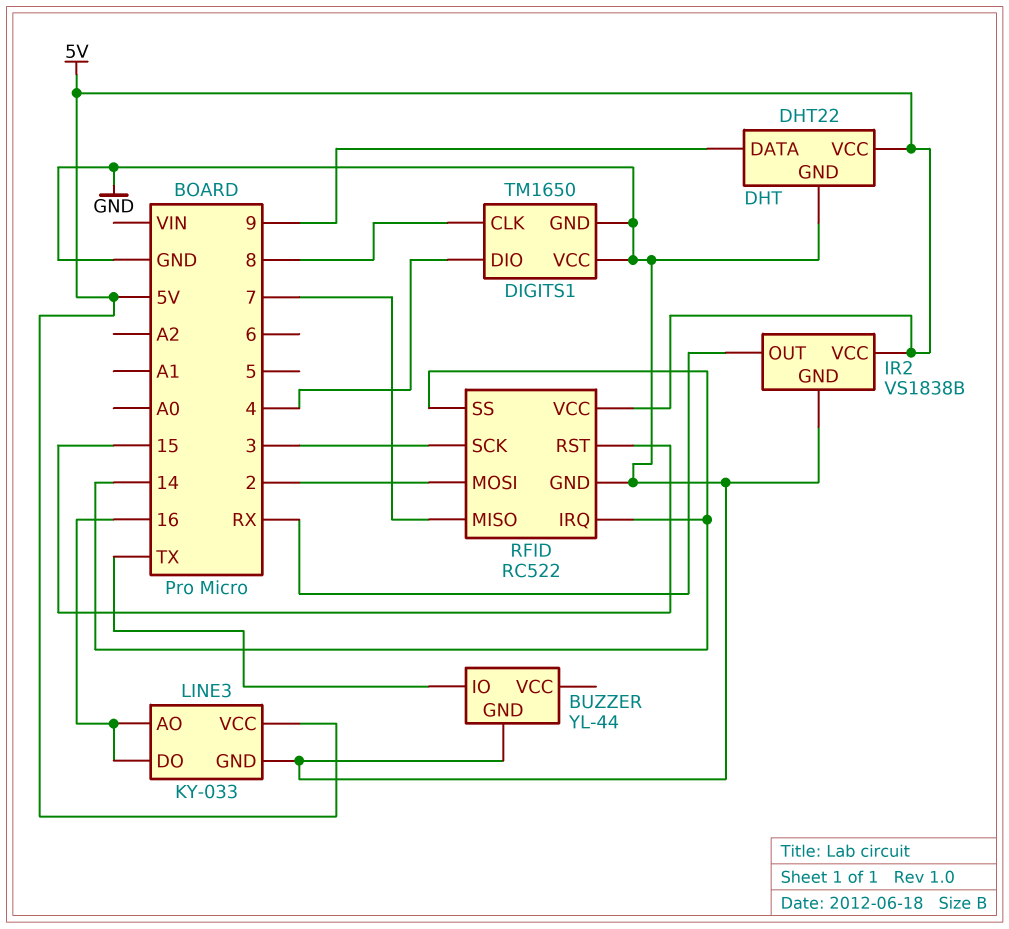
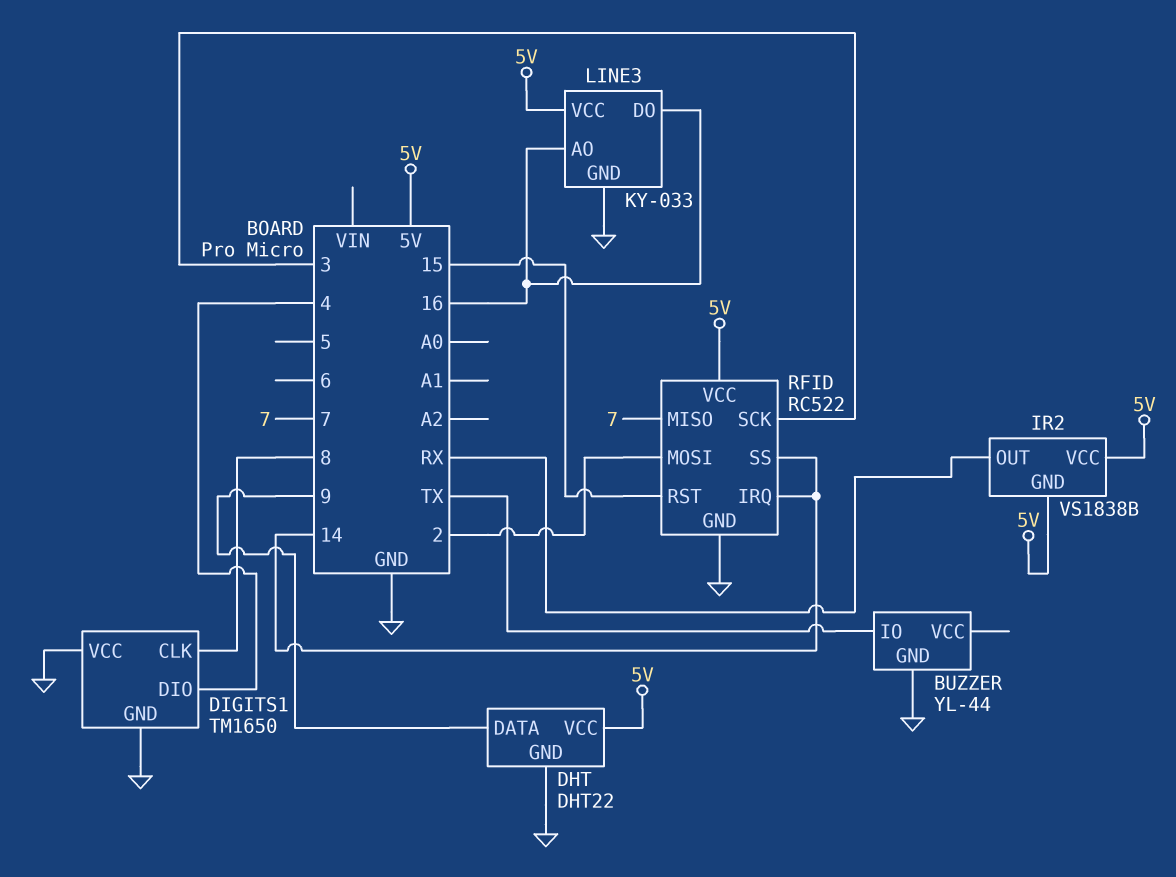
IR2 pin GND: GND -> 5V

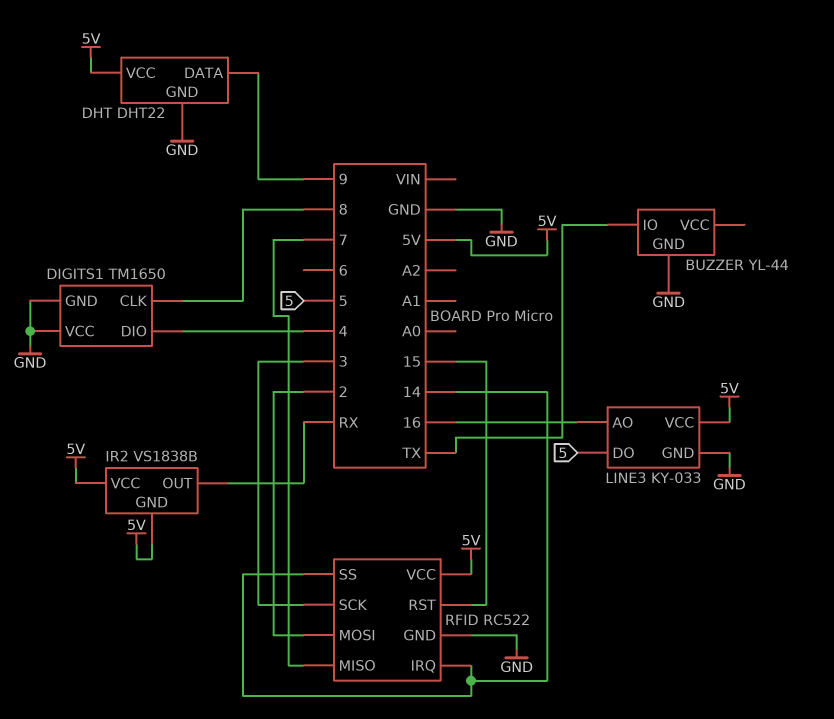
LINE3 pin DO: 16 -> 5

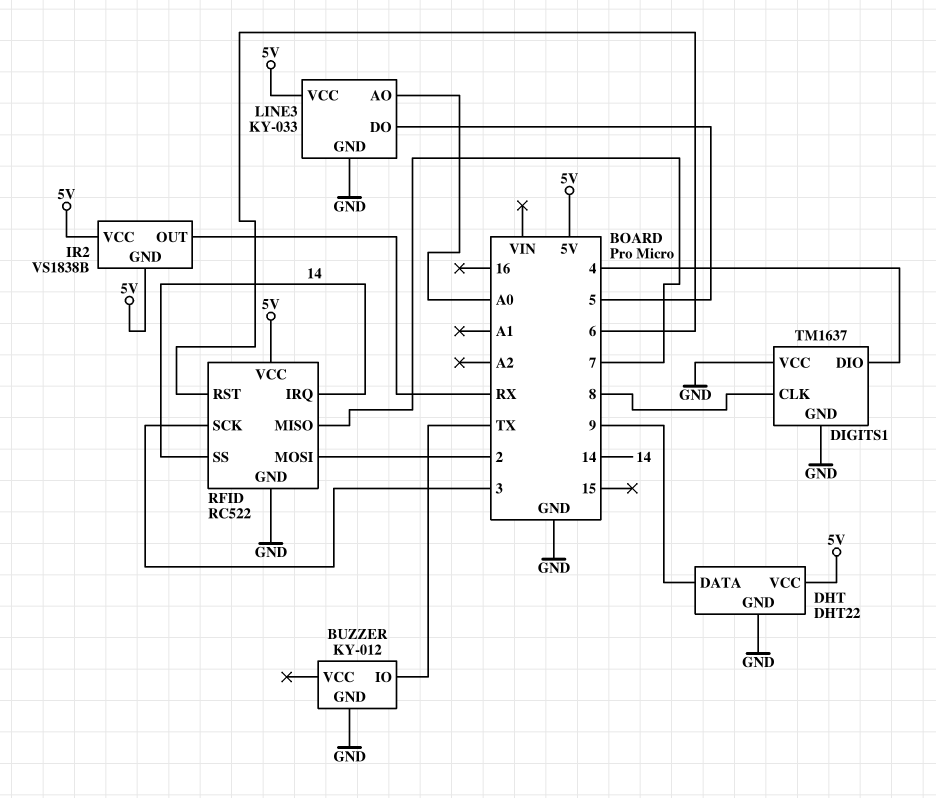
BUZZER: YL-44 -> KY-012
DIGITS1: TM1650 -> TM1637
LINE3 pin AO: 16 -> A0
RFID pin RST: 15 -> 6

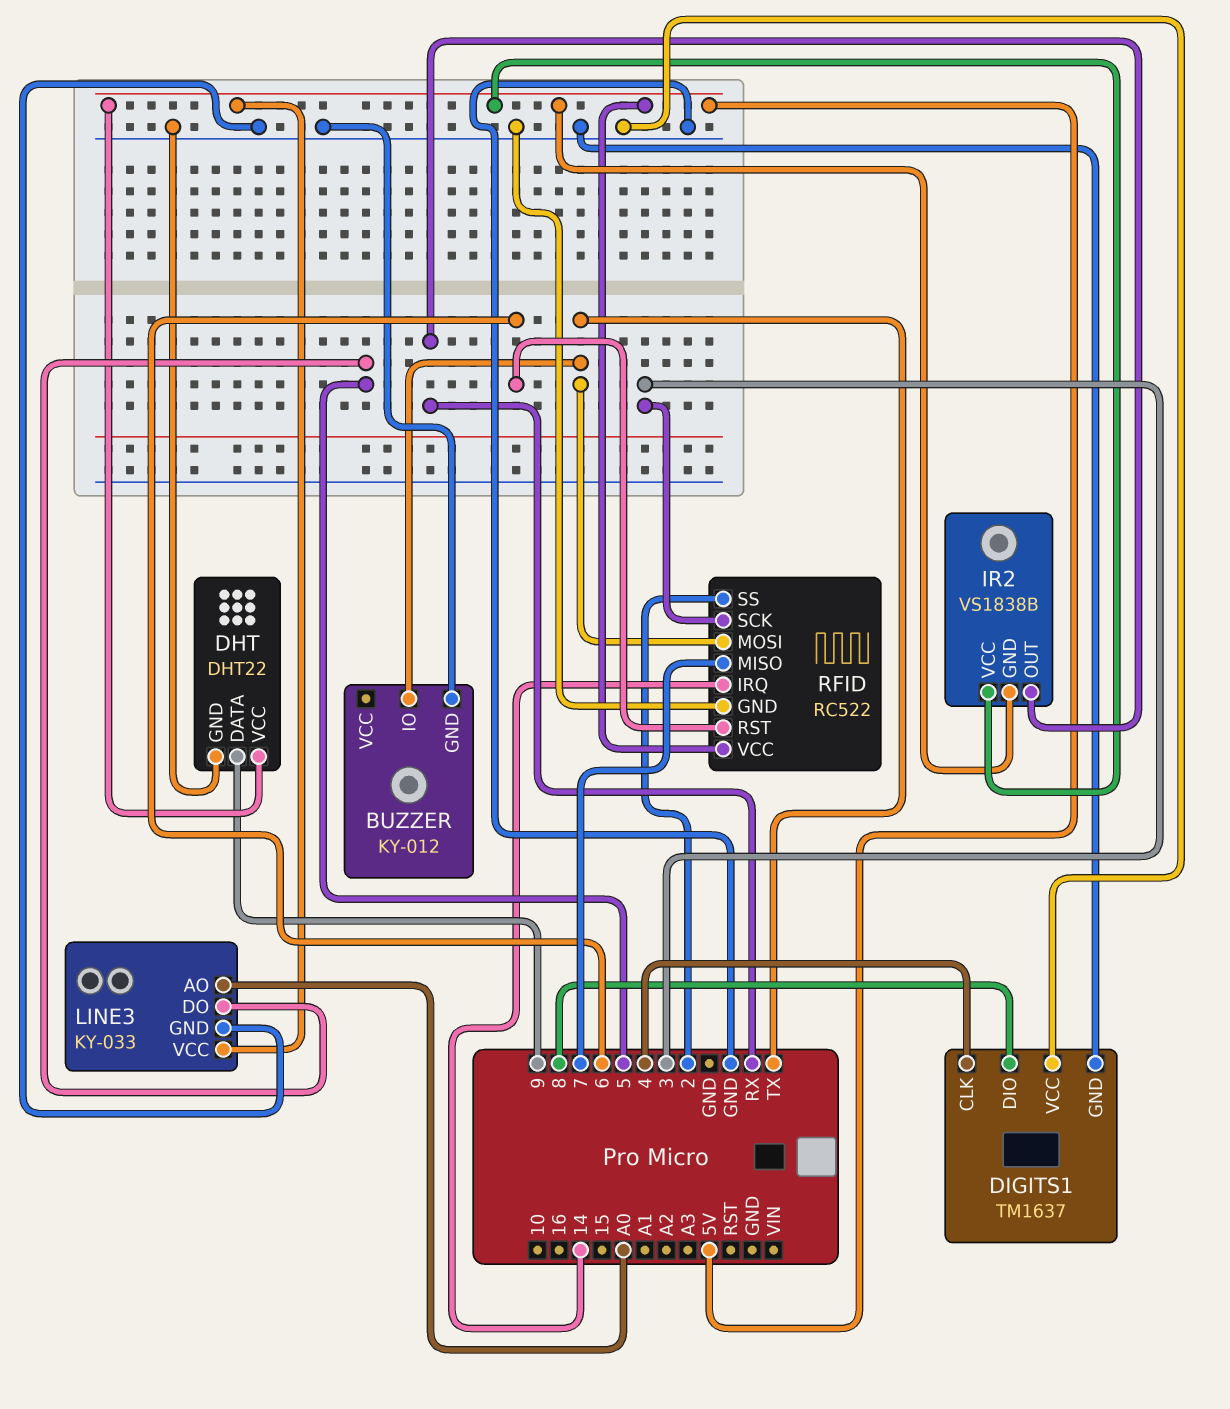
DIGITS1 pin CLK: 8 -> 4
DIGITS1 pin DIO: 4 -> 8
RFID pin MOSI: 2 -> TX
RFID pin SS: 14 -> 2

